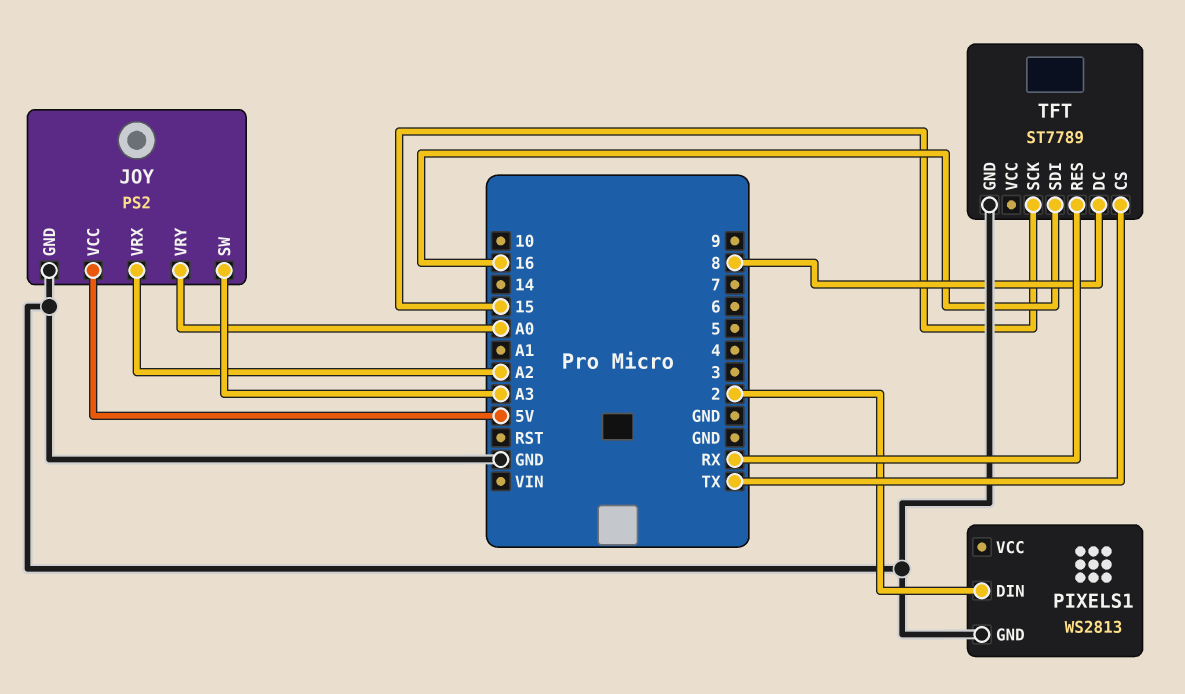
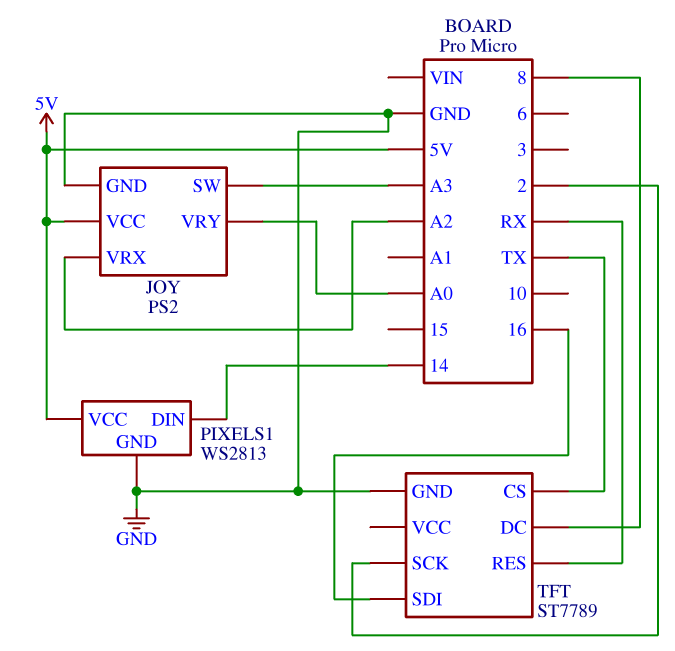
PIXELS1 pin DIN: 2 -> 14
PIXELS1 pin VCC: none -> 5V
TFT pin SCK: 15 -> 2

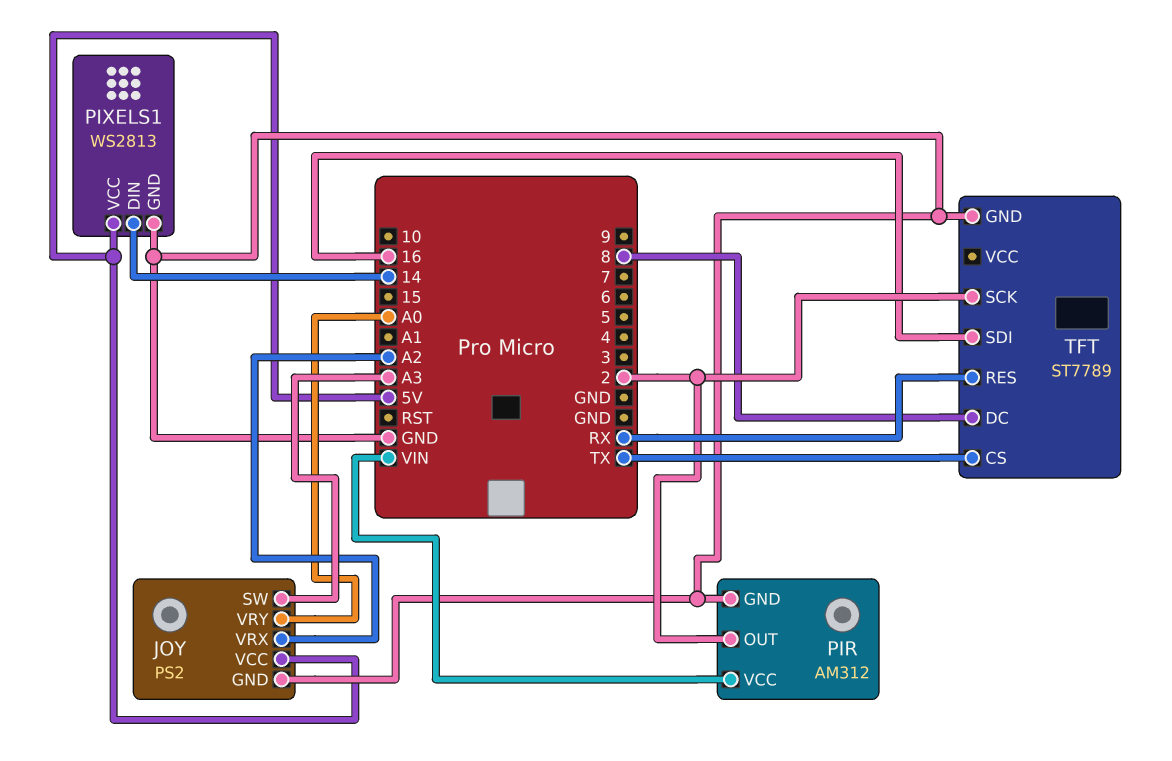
PIR: none -> AM312
PIR pin GND: none -> GND
PIR pin OUT: none -> 2
PIR pin VCC: none -> VIN

